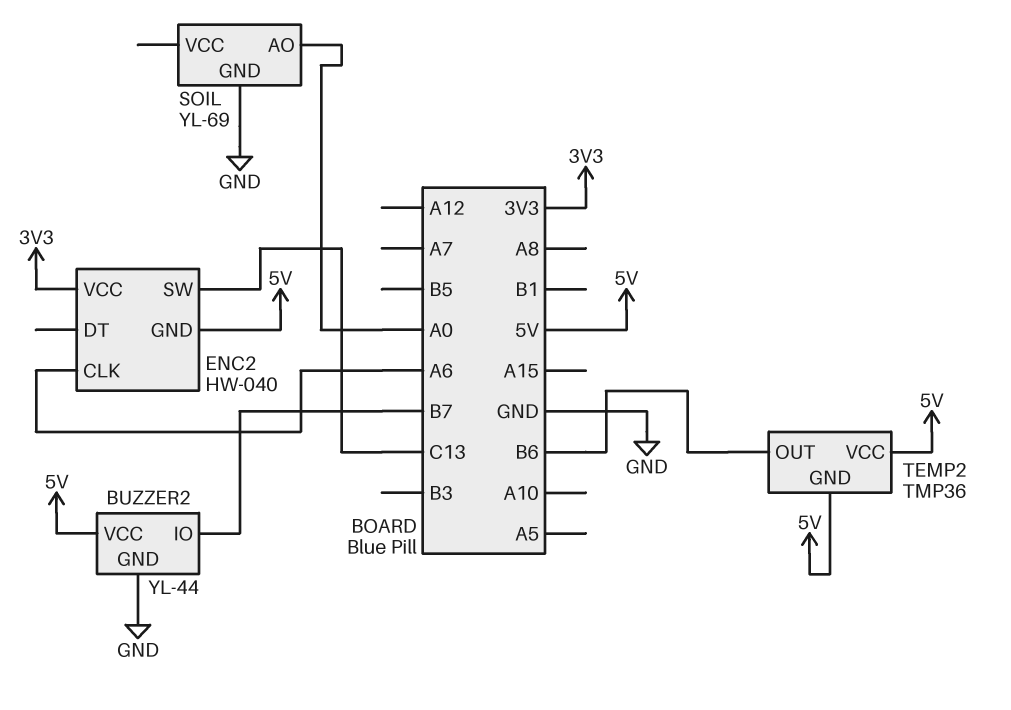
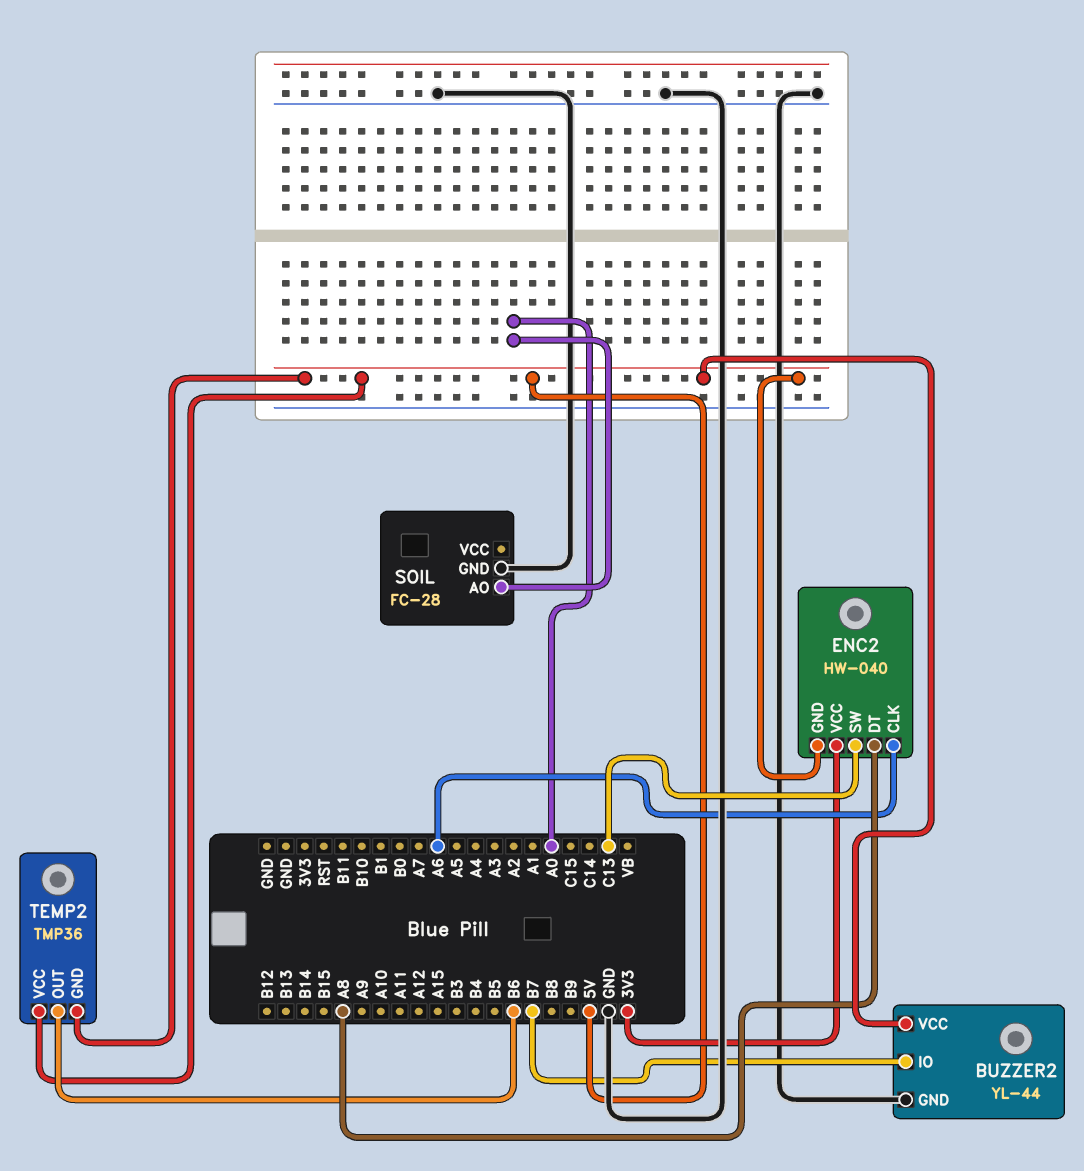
ENC2 pin DT: none -> A8
SOIL: YL-69 -> FC-28

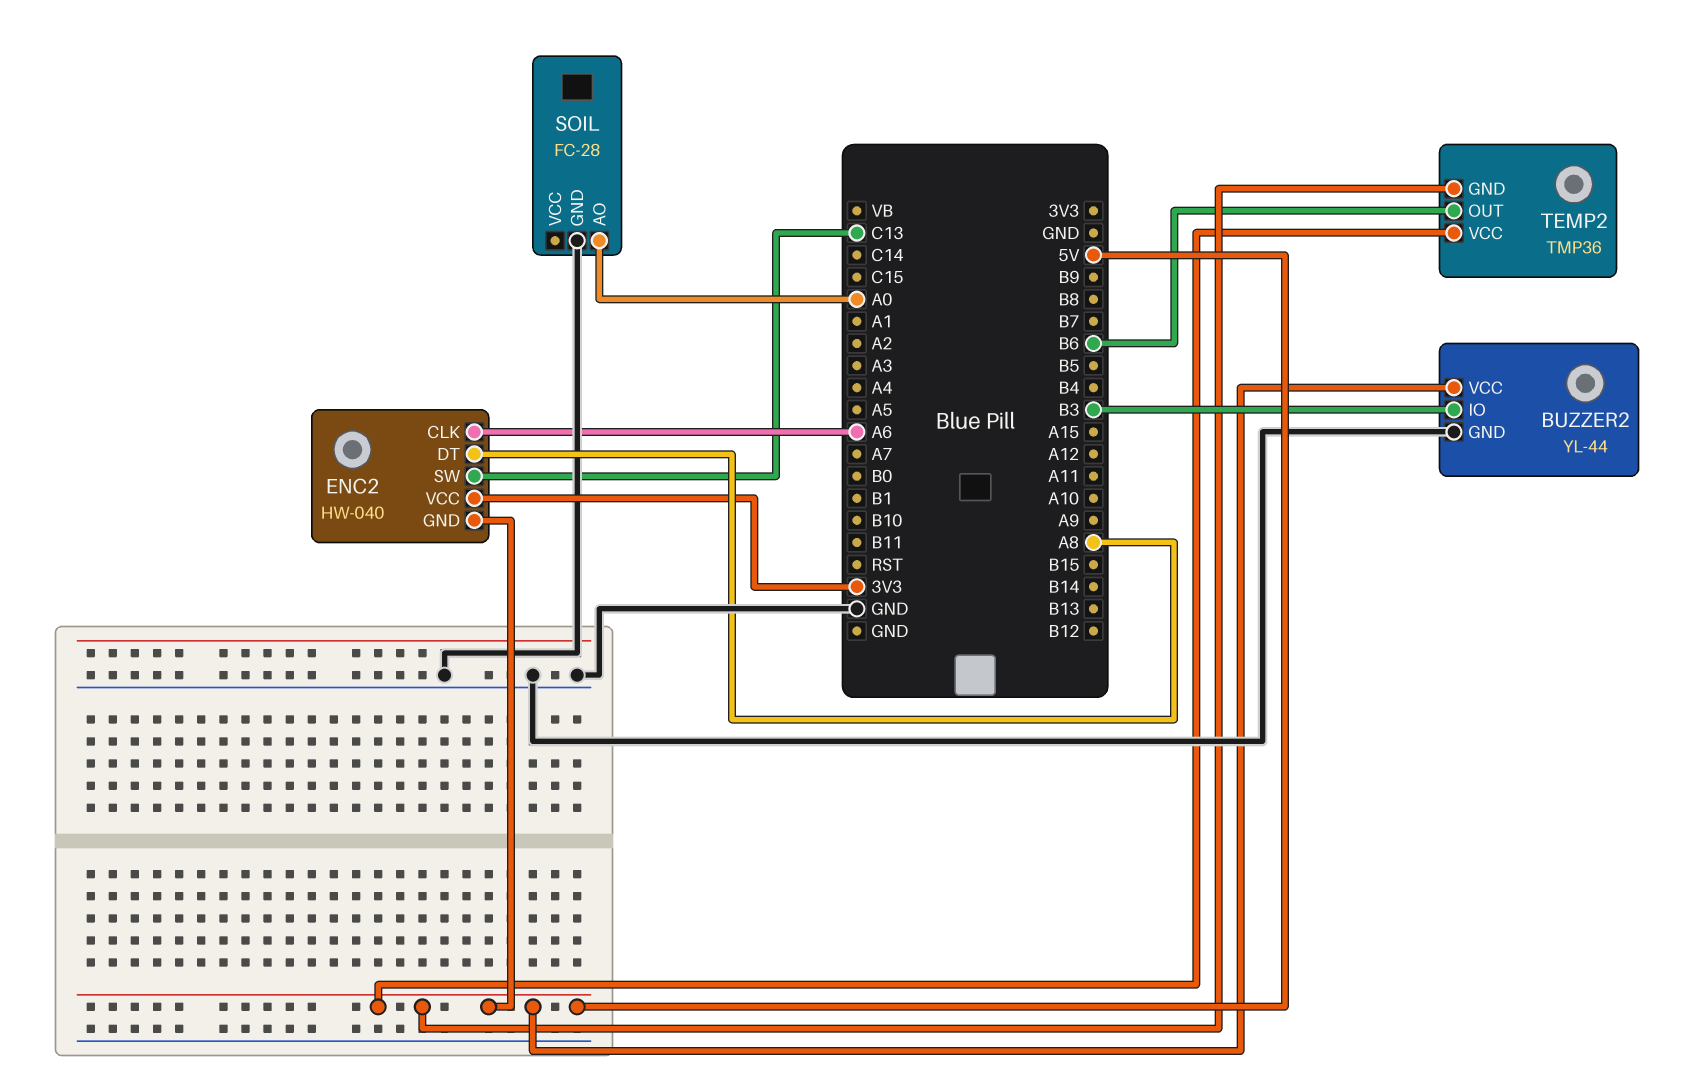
BUZZER2 pin IO: B7 -> B3

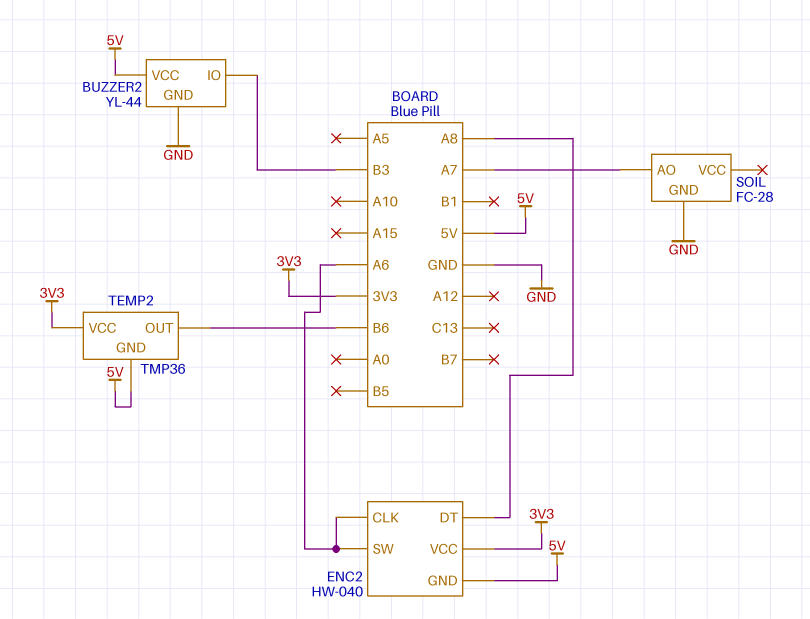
ENC2 pin SW: C13 -> A6
SOIL pin AO: A0 -> A7
TEMP2 pin VCC: 5V -> 3V3

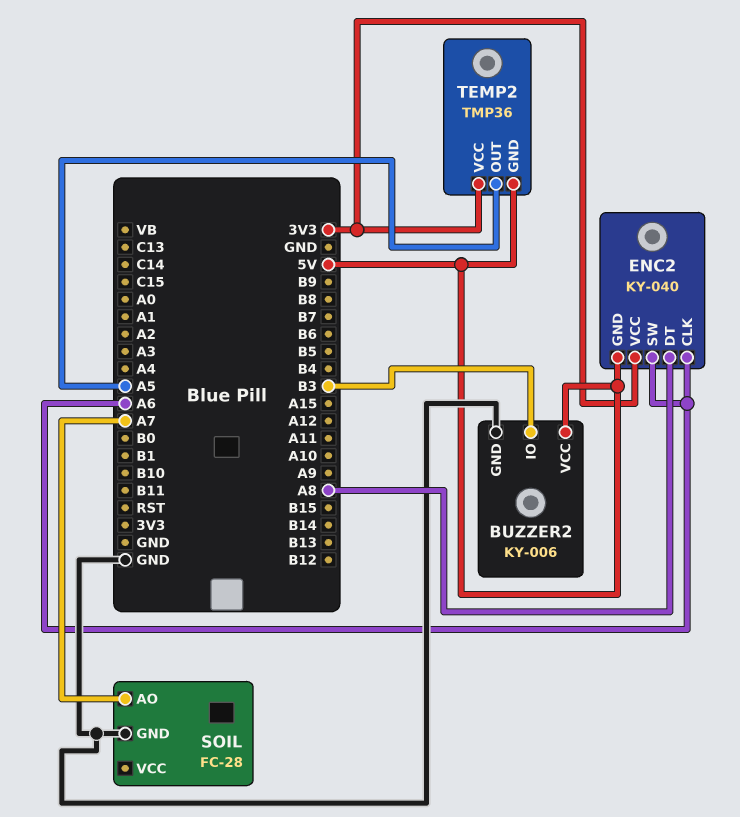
BUZZER2: YL-44 -> KY-006
ENC2: HW-040 -> KY-040
TEMP2 pin OUT: B6 -> A5

